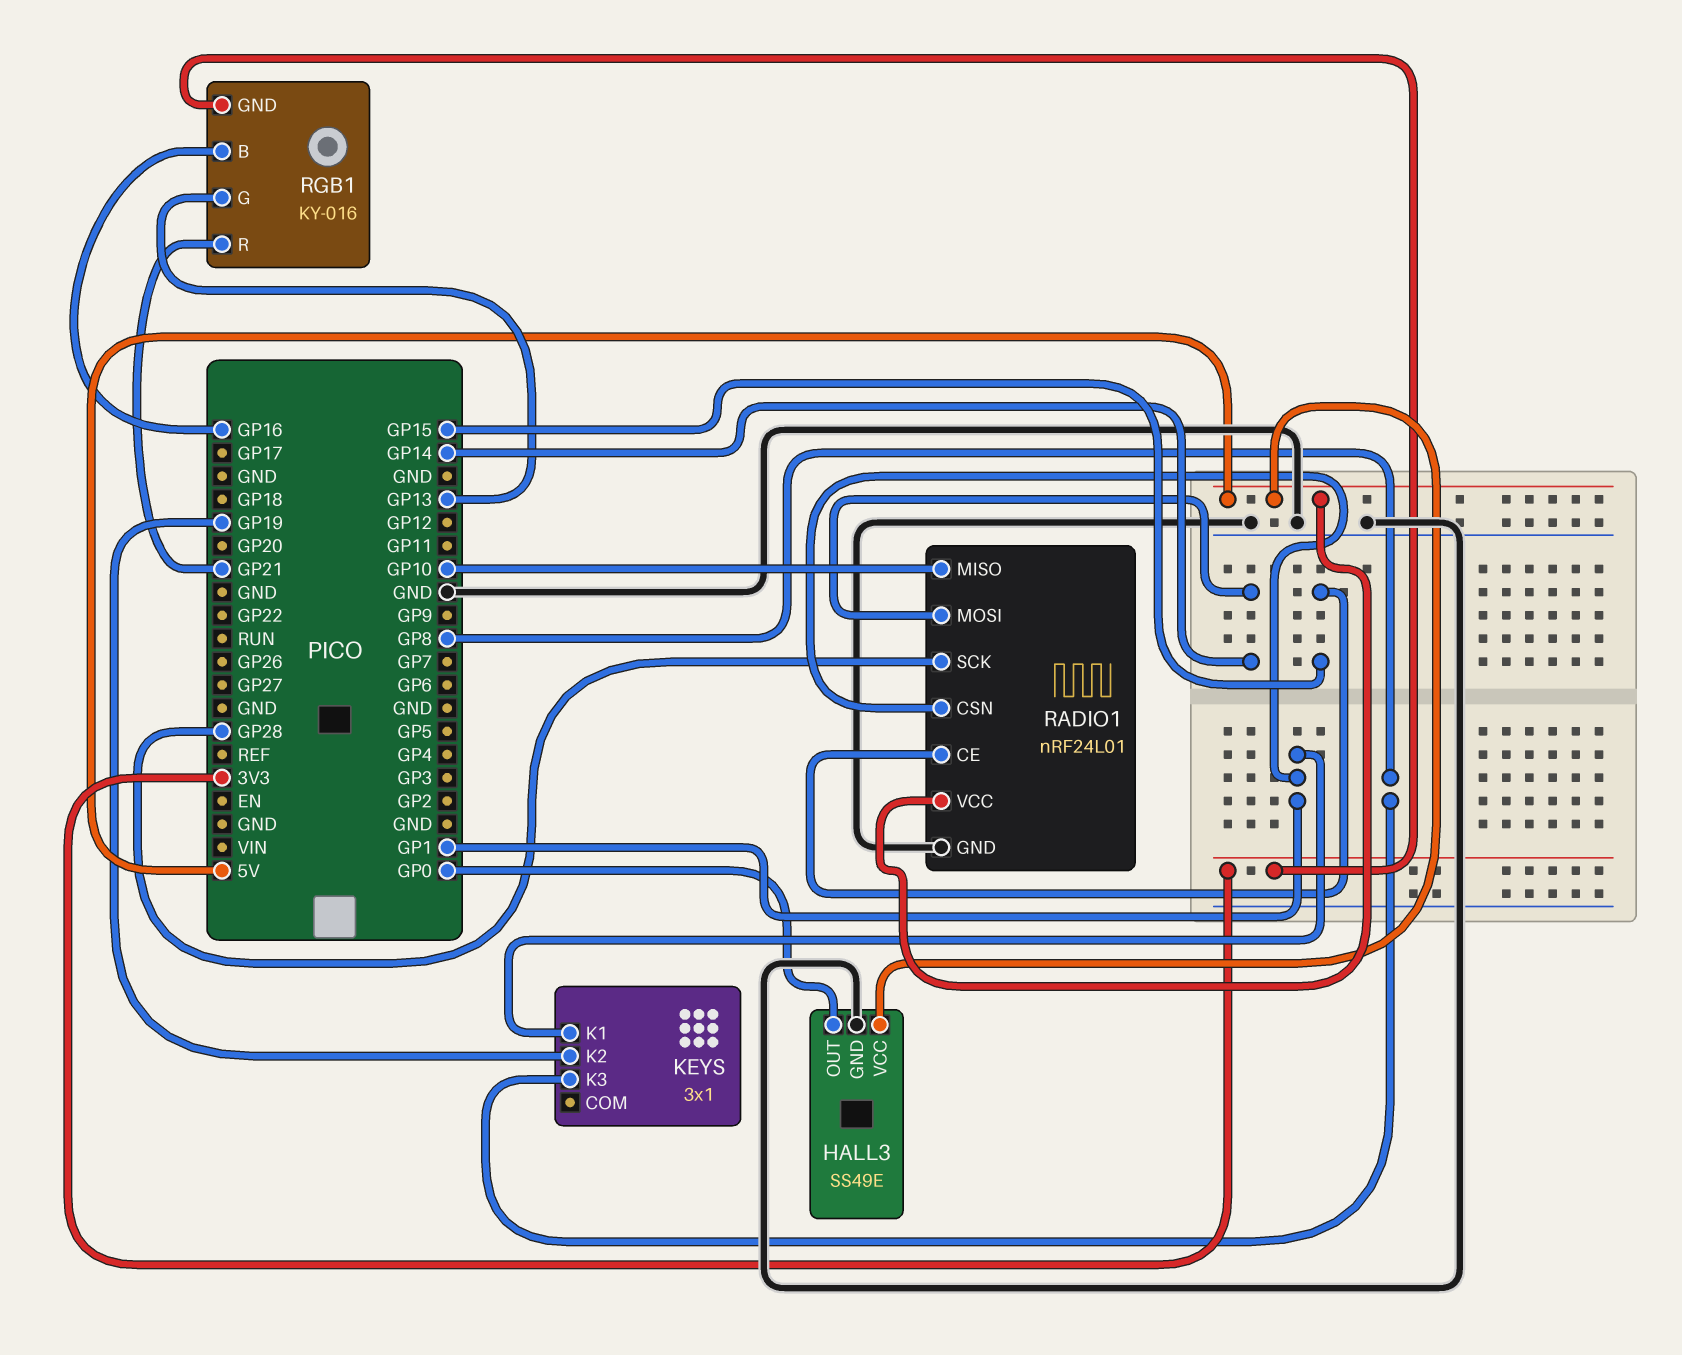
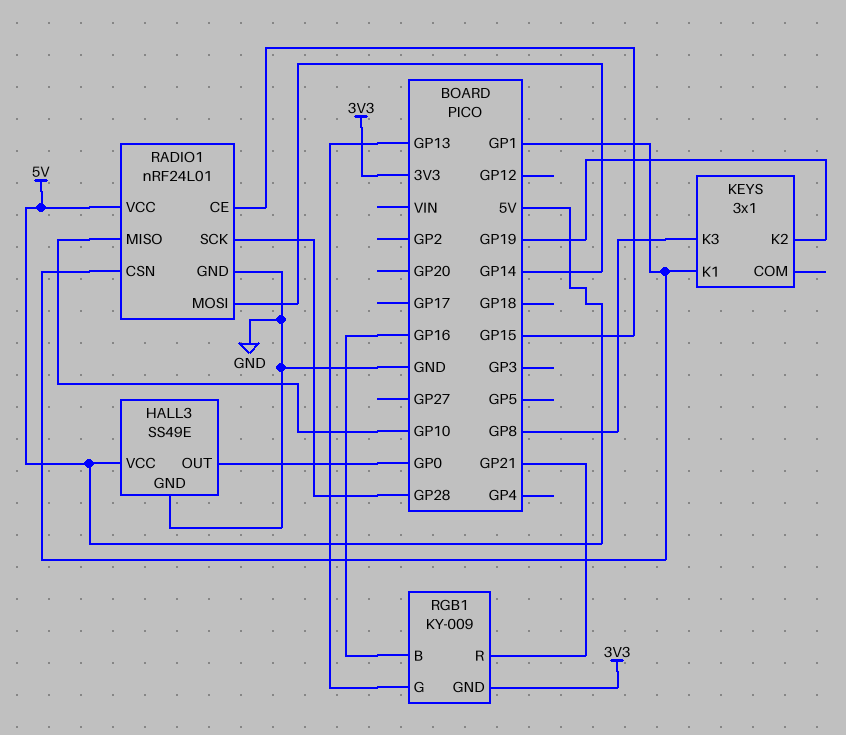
RGB1: KY-016 -> KY-009

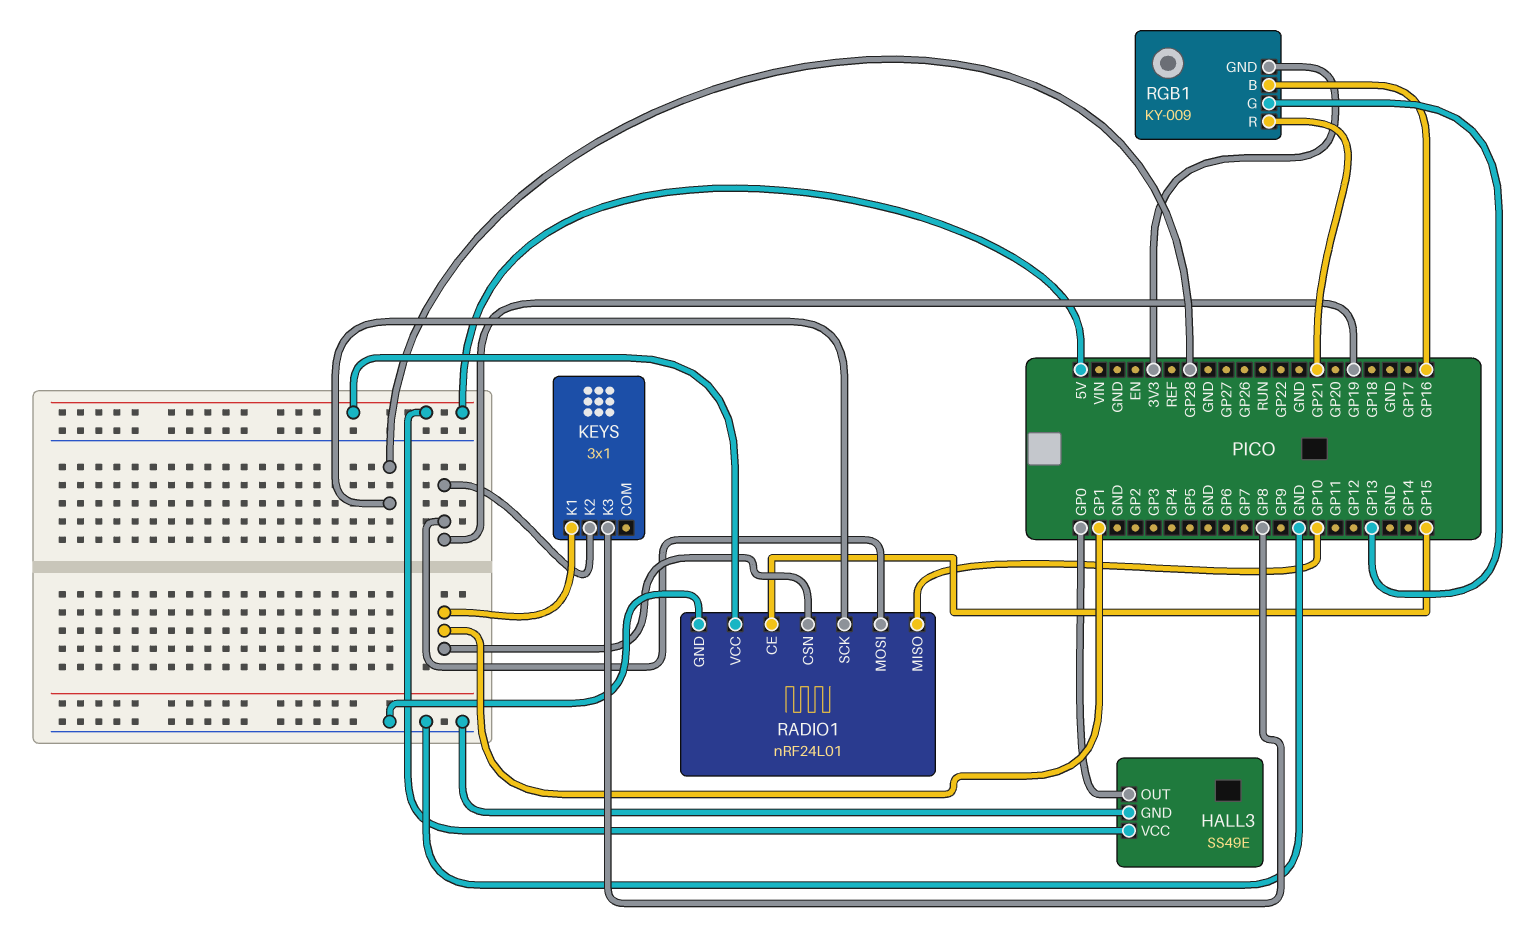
RADIO1 pin MOSI: GP14 -> GP19

